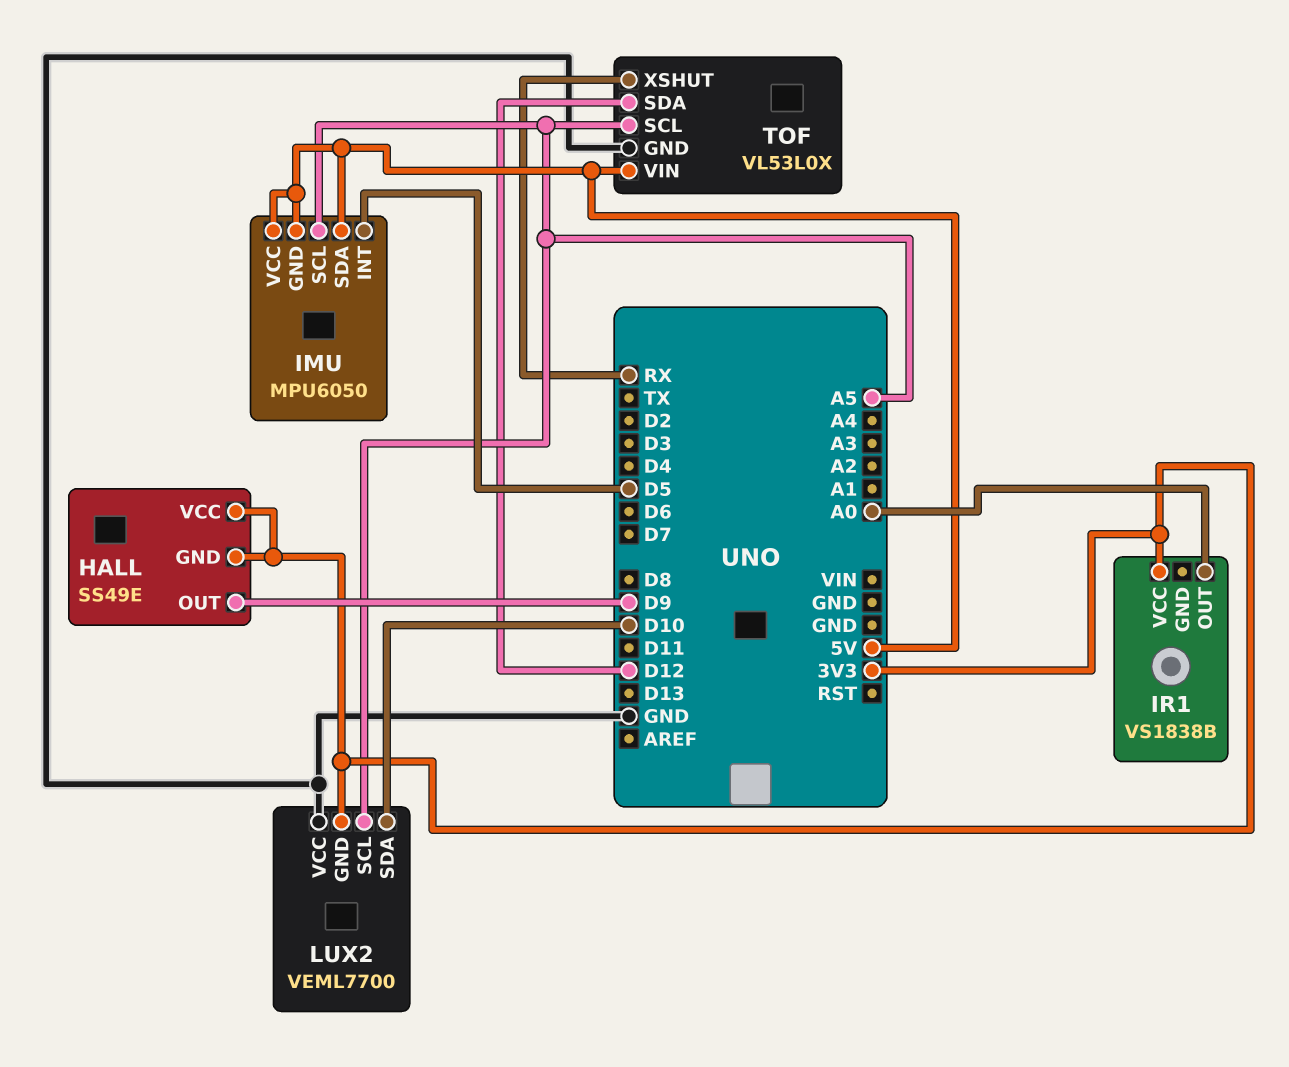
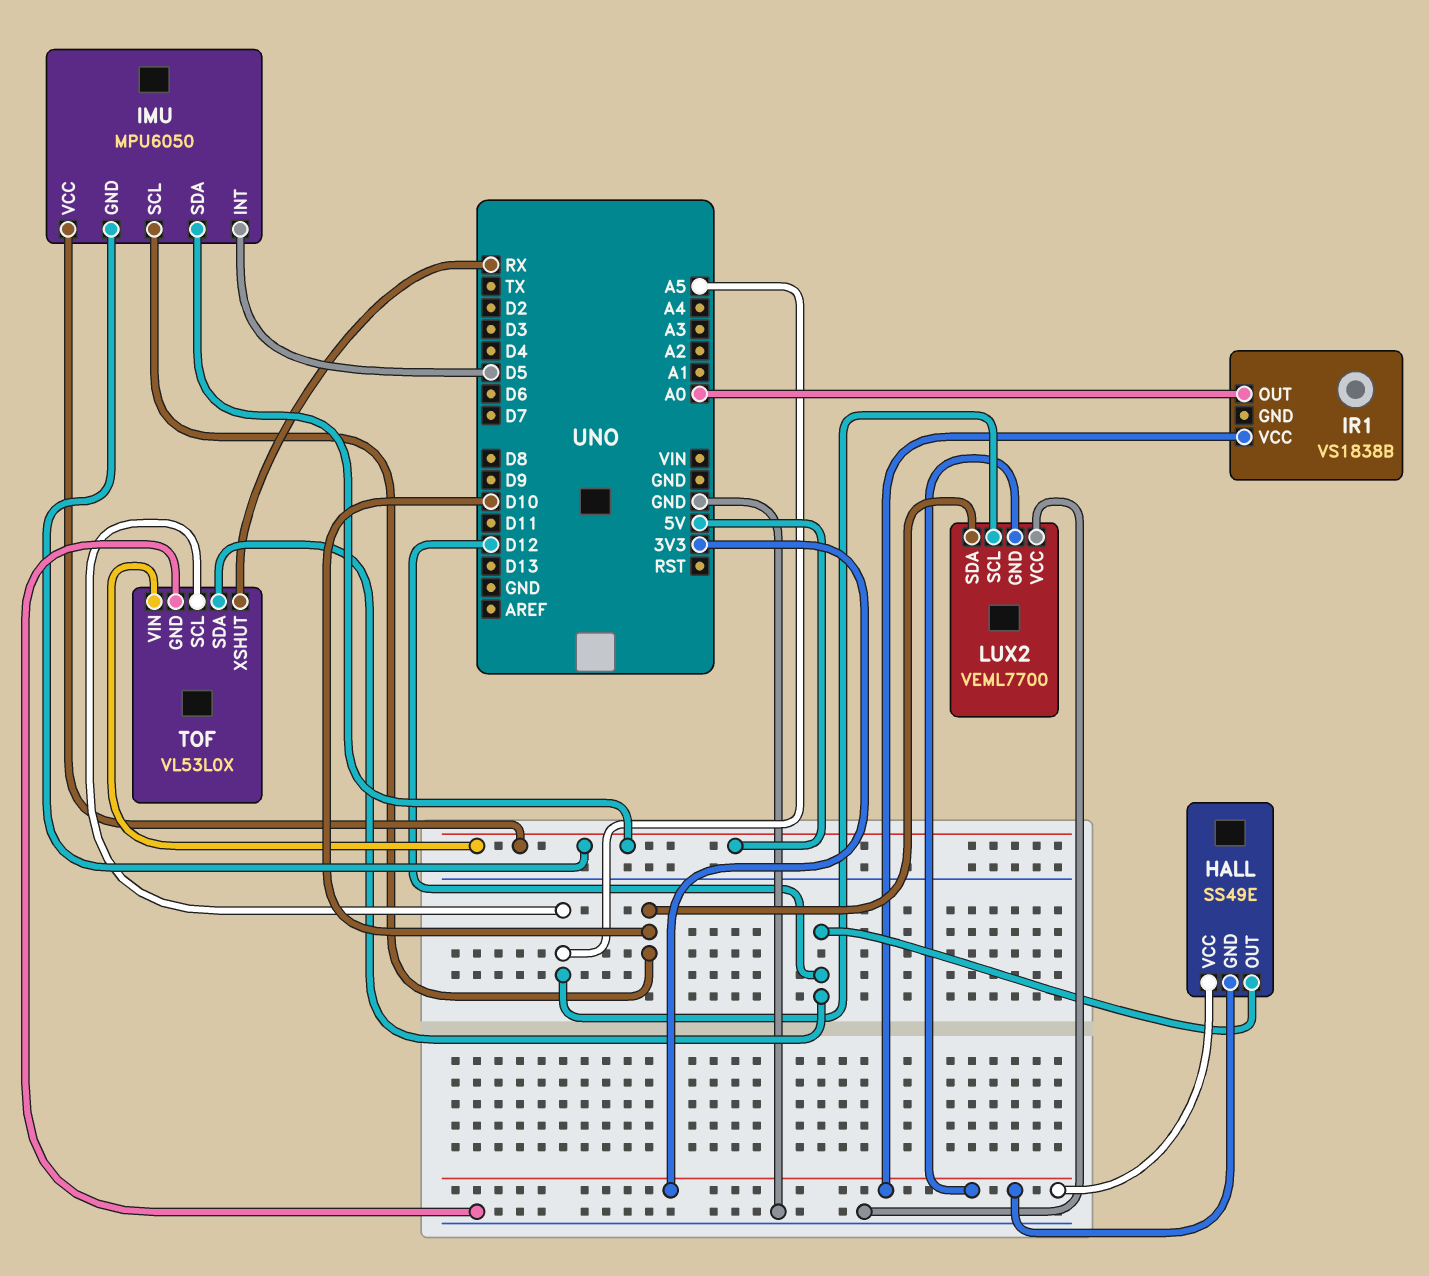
HALL pin OUT: D9 -> D12
IMU pin SCL: A5 -> D10

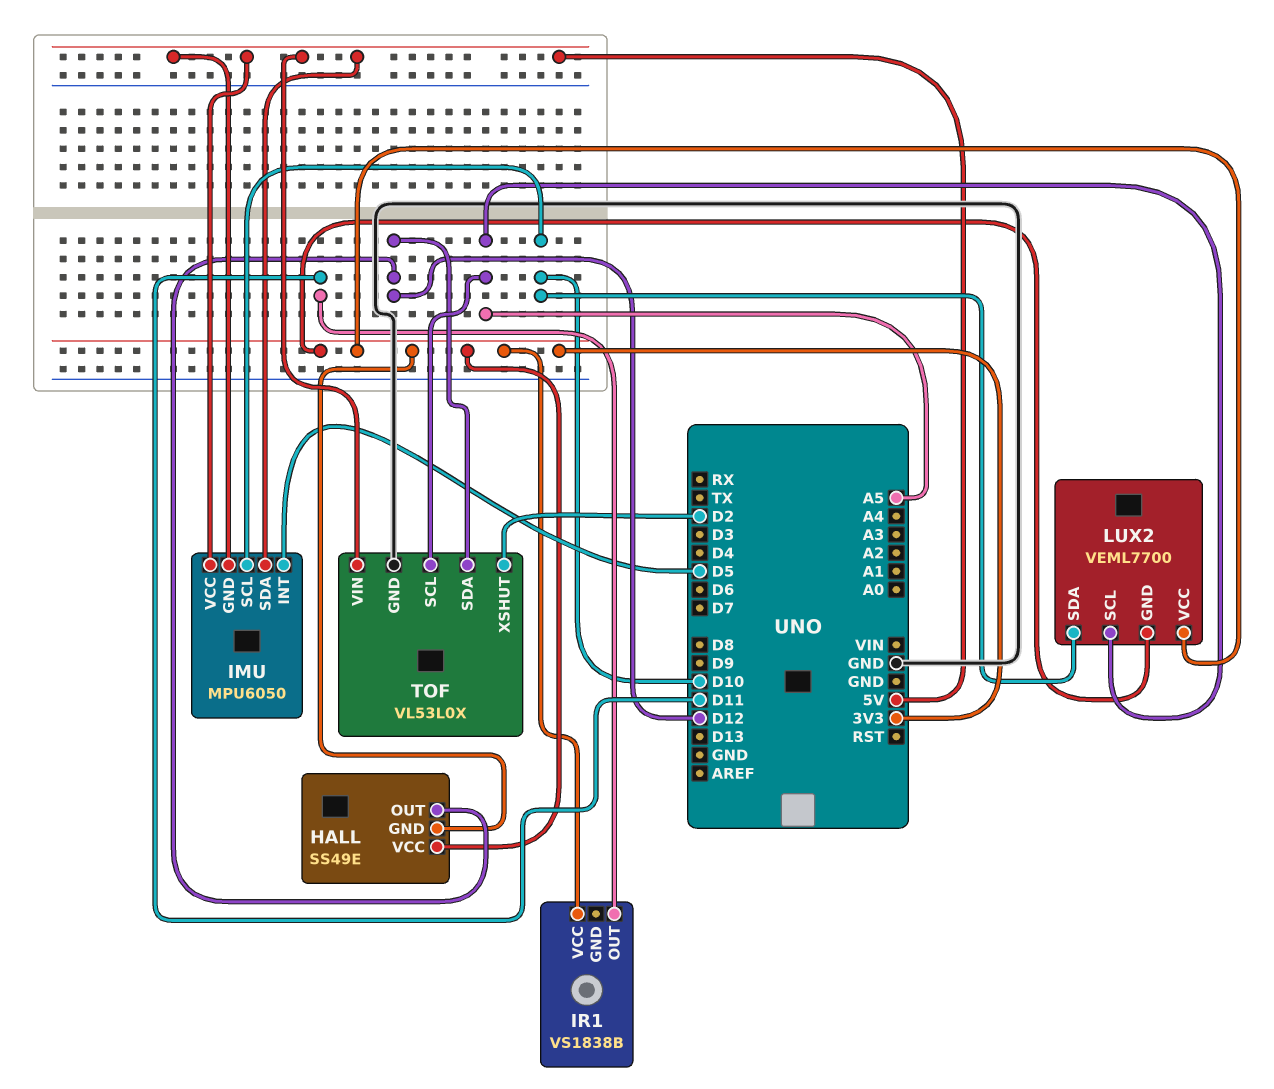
IR1 pin OUT: A0 -> D11
LUX2 pin VCC: GND -> 3V3
TOF pin XSHUT: RX -> D2

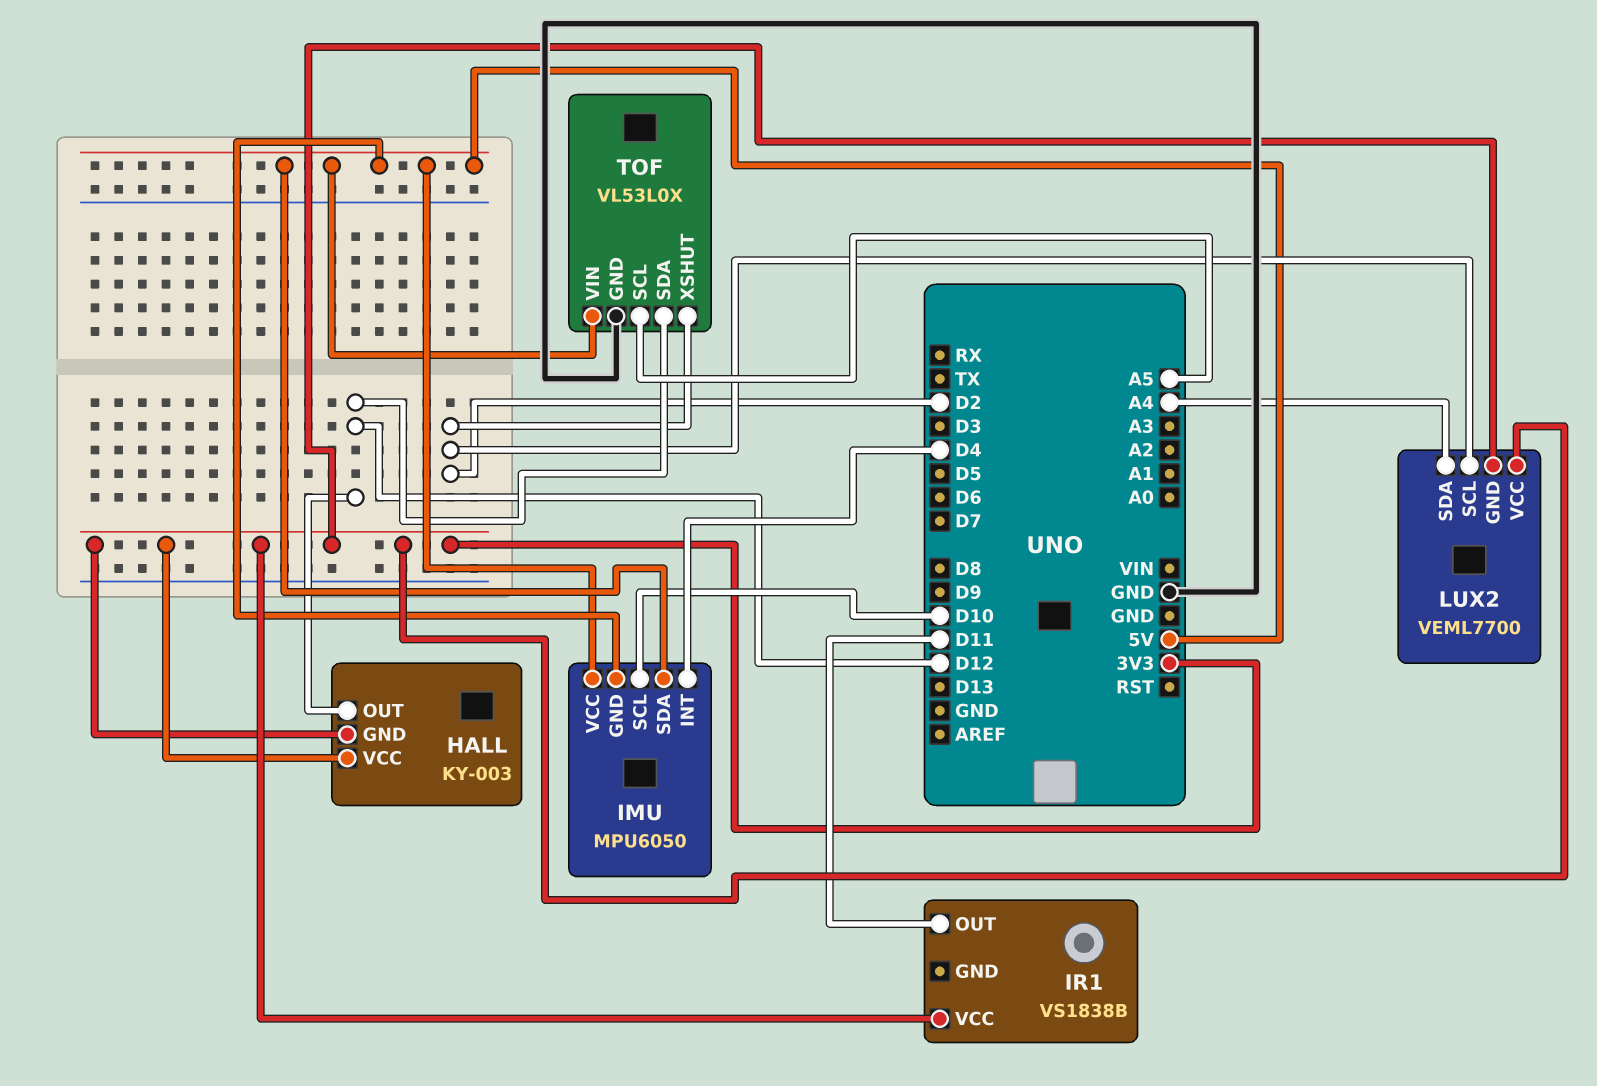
HALL: SS49E -> KY-003
IMU pin INT: D5 -> D4
LUX2 pin SCL: A5 -> D2
LUX2 pin SDA: D10 -> A4

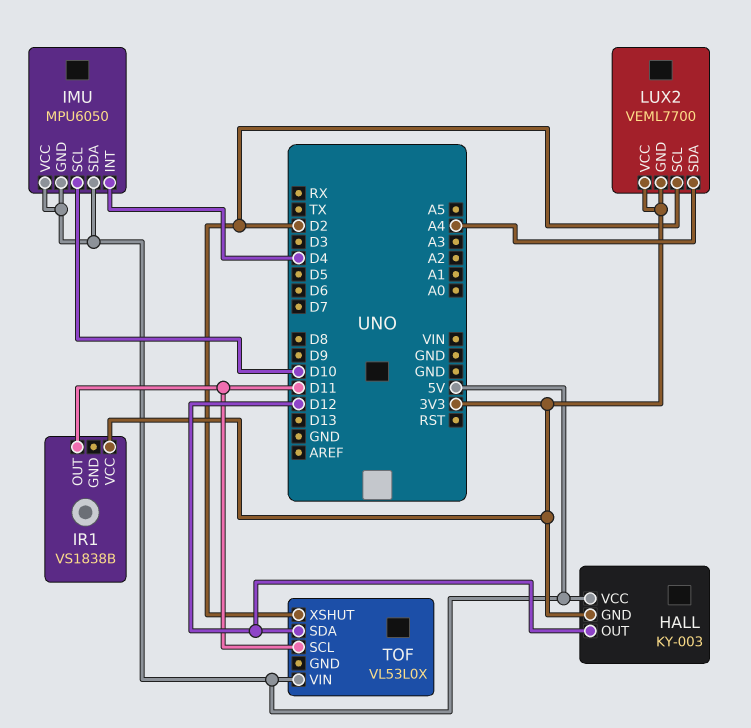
HALL pin VCC: 3V3 -> 5V
TOF pin GND: GND -> none
TOF pin SCL: A5 -> D11

